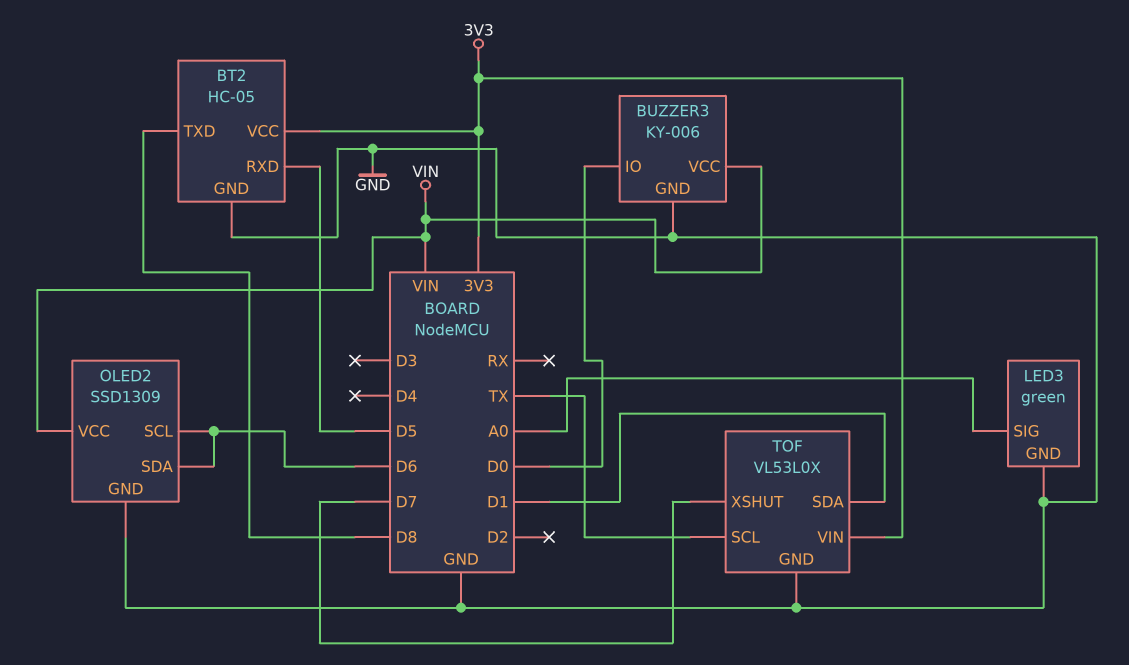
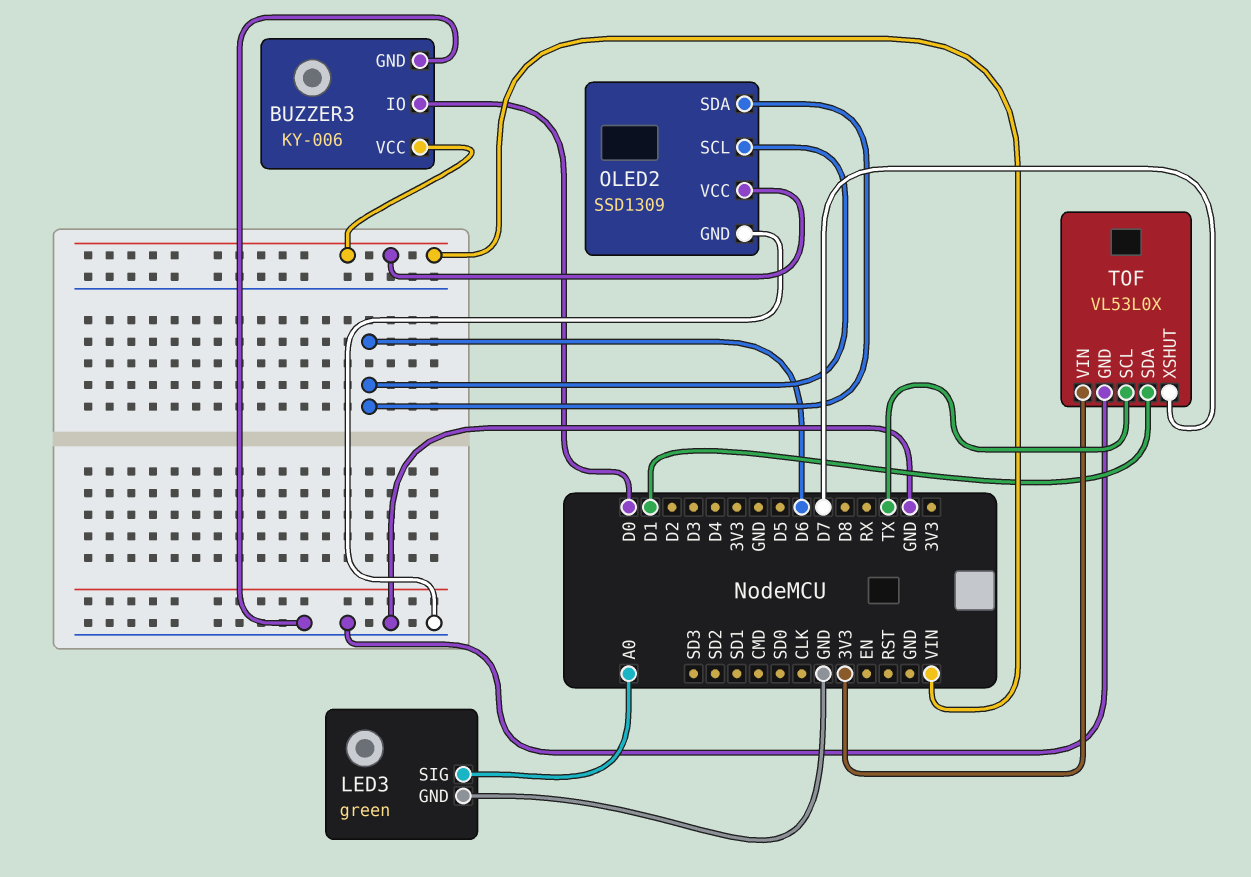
BT2: HC-05 -> none
BT2 pin GND: GND -> none
BT2 pin RXD: D5 -> none
BT2 pin TXD: D8 -> none
BT2 pin VCC: 3V3 -> none

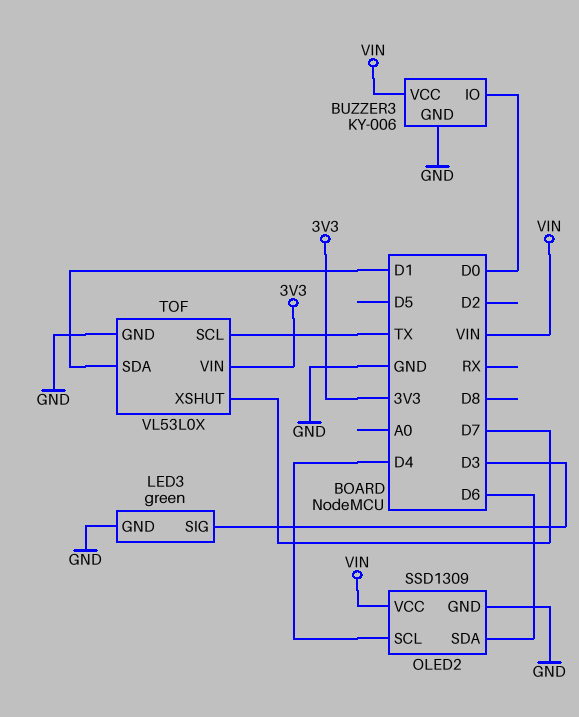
LED3 pin SIG: A0 -> D3
OLED2 pin SCL: D6 -> D4

